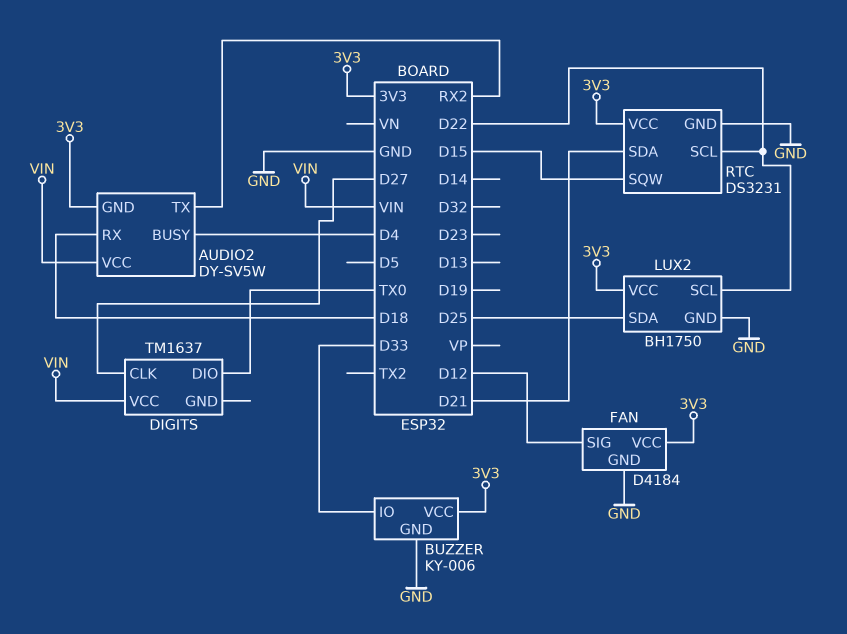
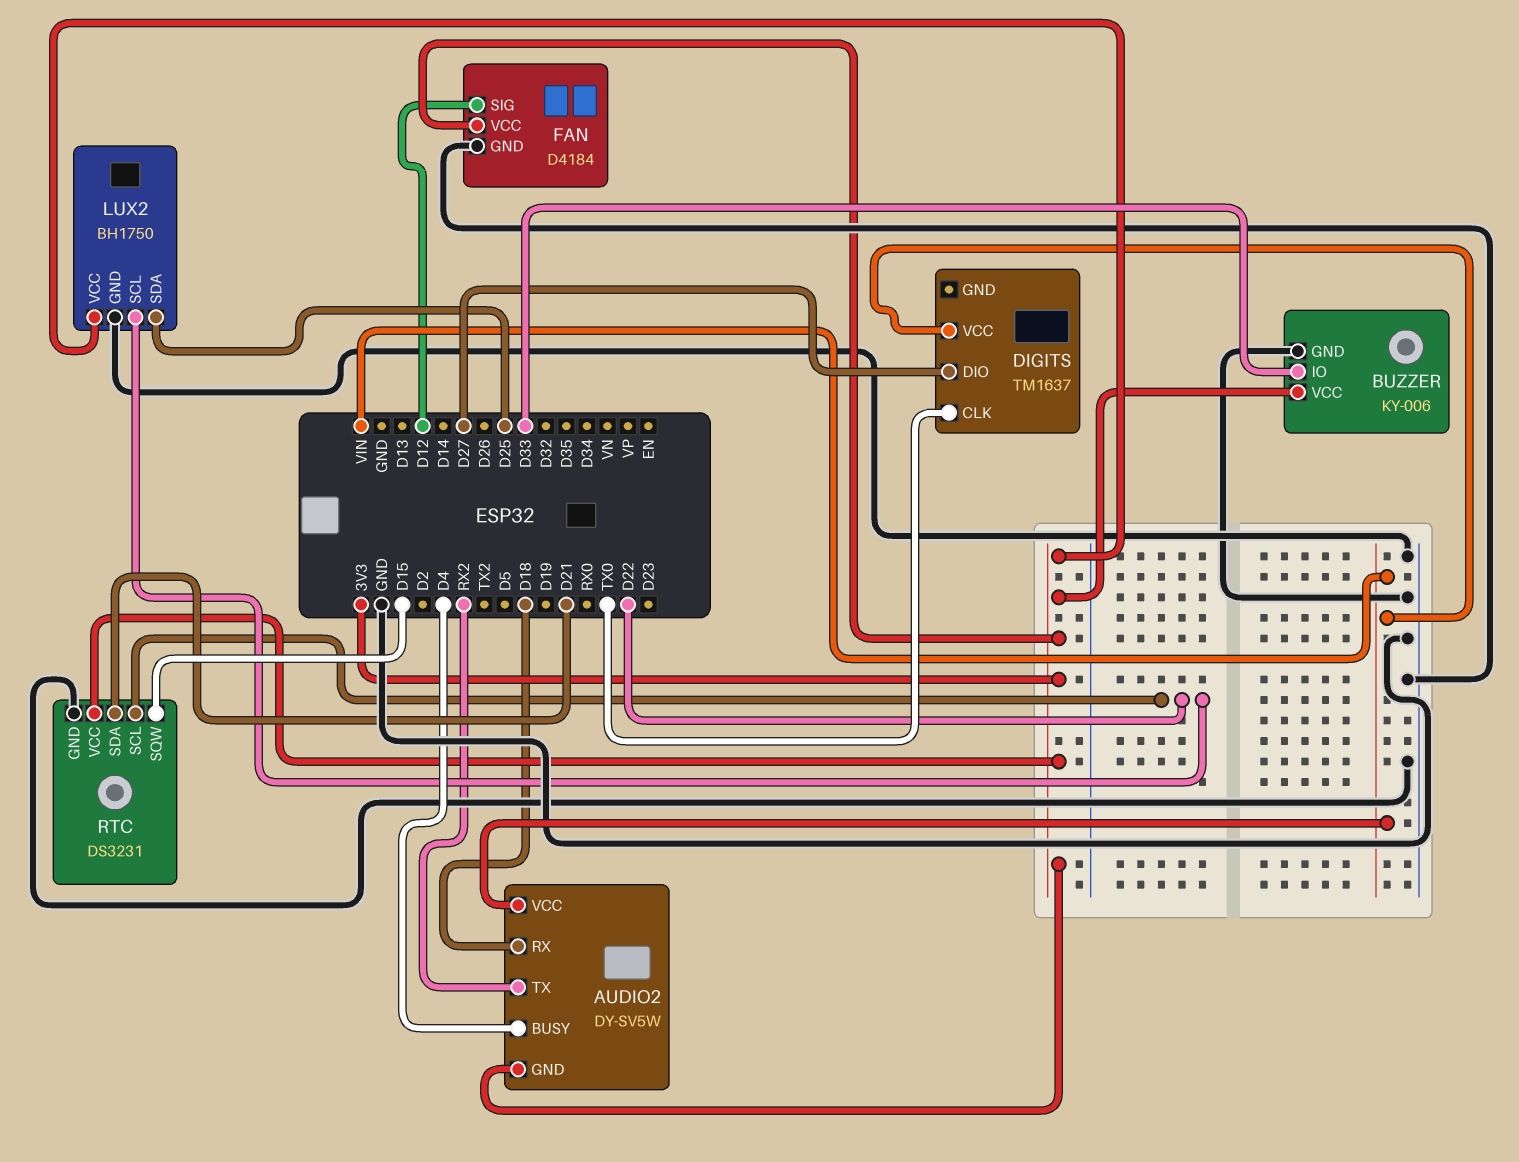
DIGITS pin CLK: D27 -> TX0
DIGITS pin DIO: TX0 -> D27

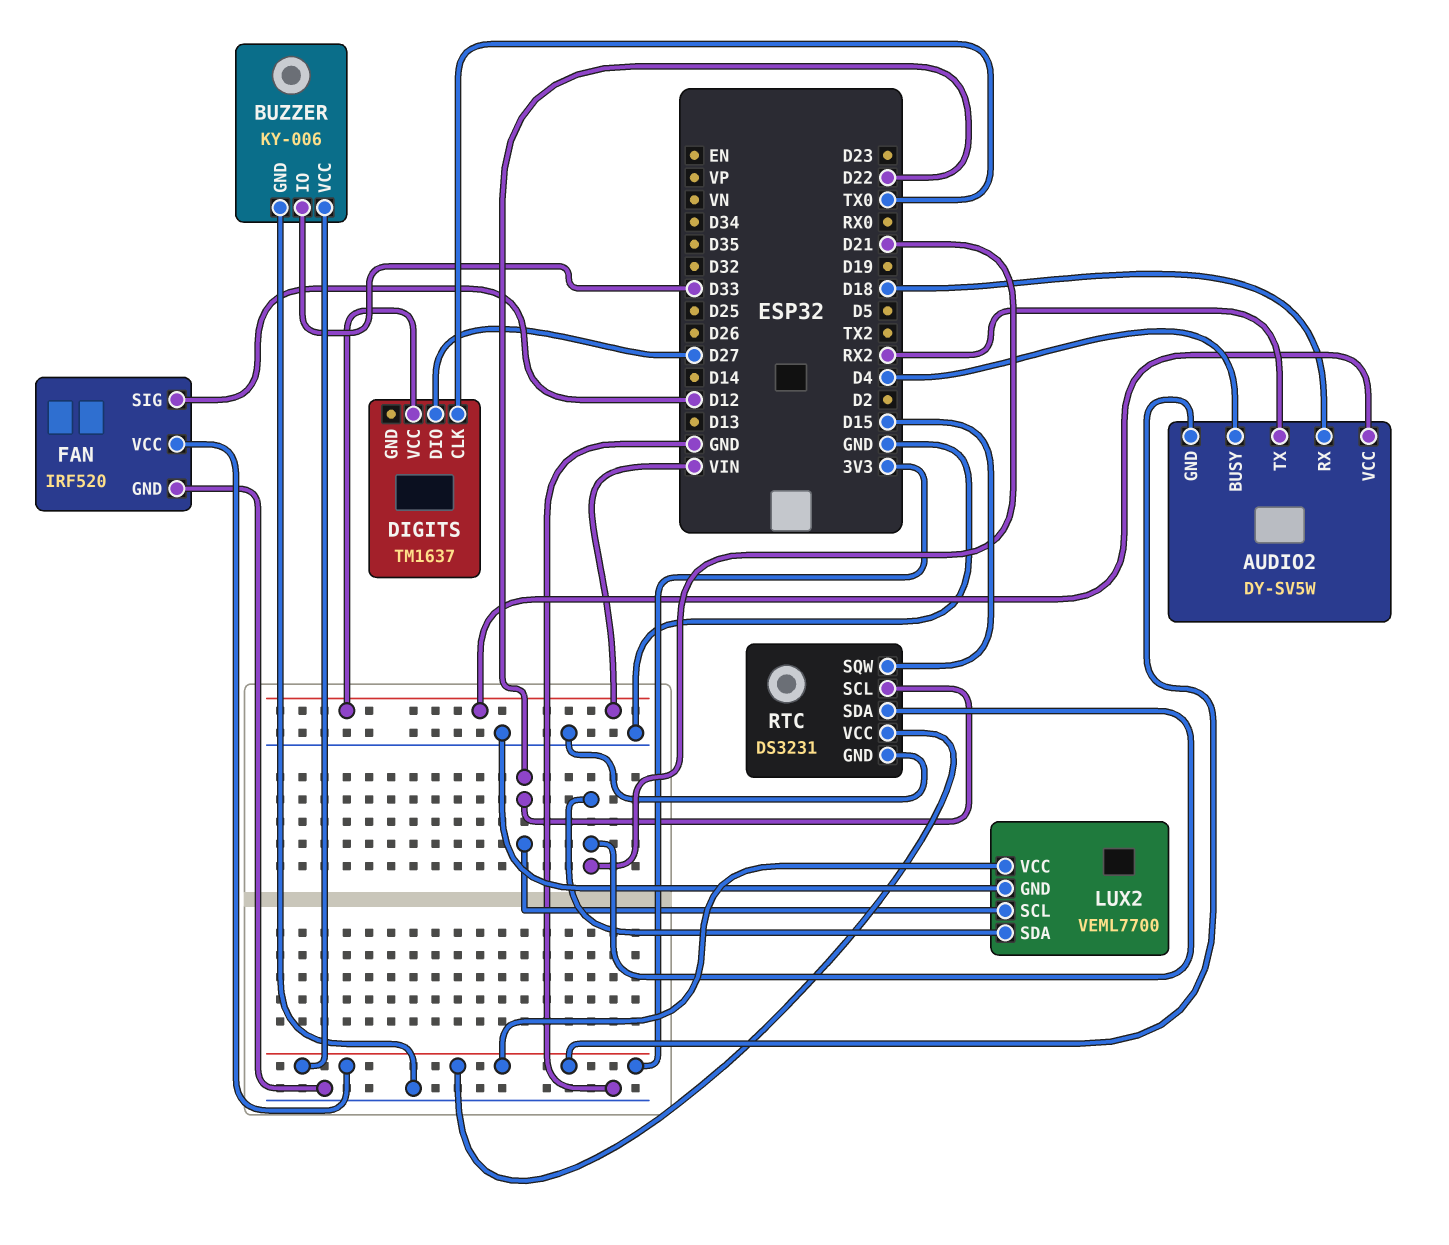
FAN: D4184 -> IRF520
LUX2: BH1750 -> VEML7700
LUX2 pin SDA: D25 -> D21

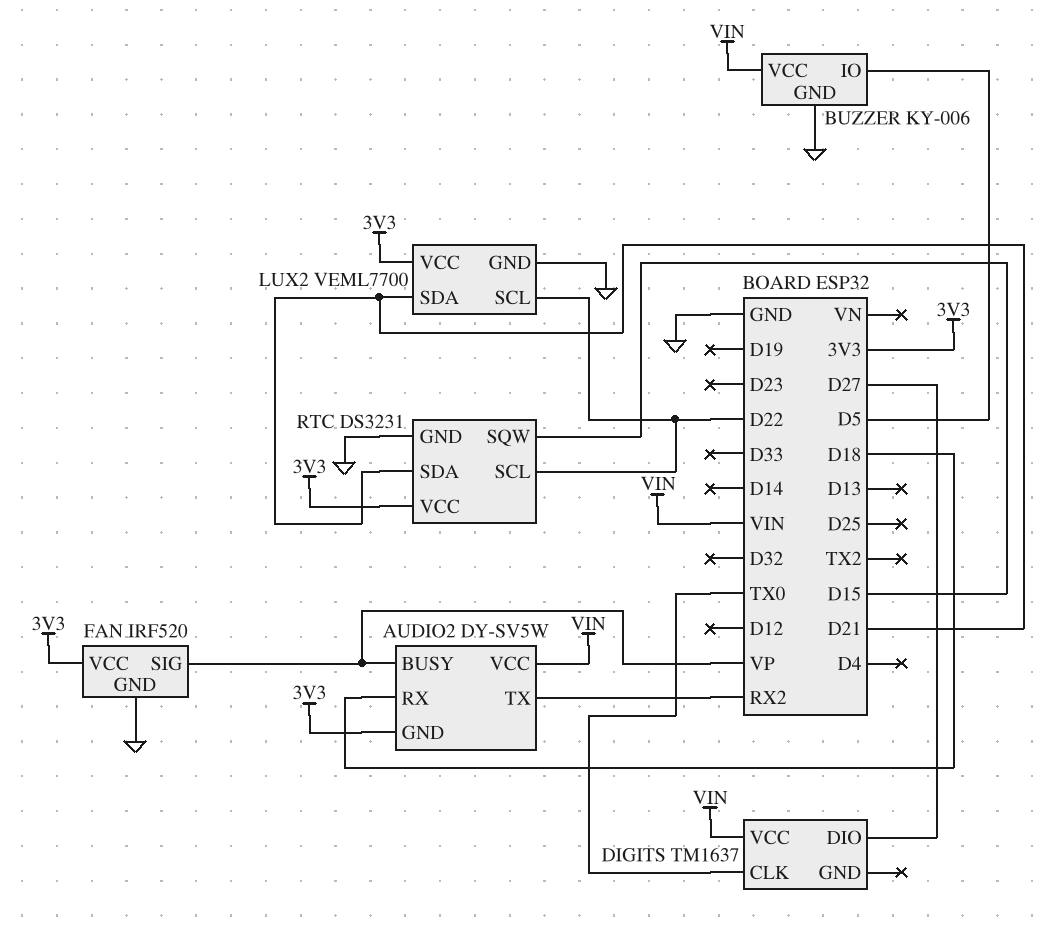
AUDIO2 pin BUSY: D4 -> VP
BUZZER pin IO: D33 -> D5
BUZZER pin VCC: 3V3 -> VIN
FAN pin SIG: D12 -> VP

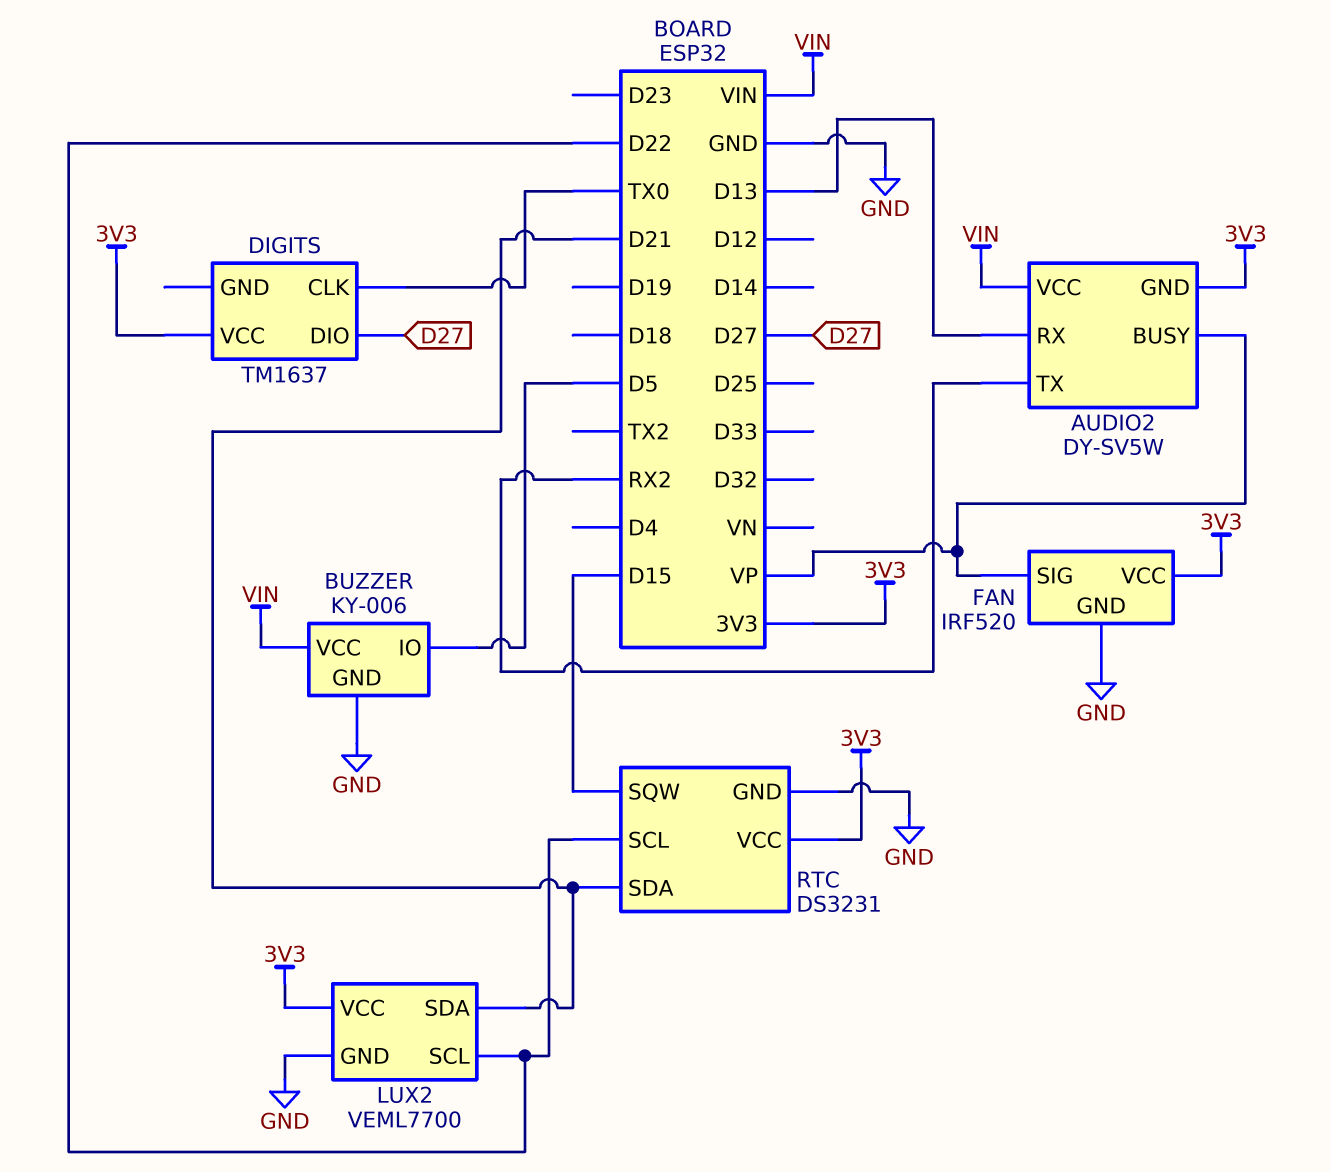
AUDIO2 pin RX: D18 -> D13
DIGITS pin VCC: VIN -> 3V3

